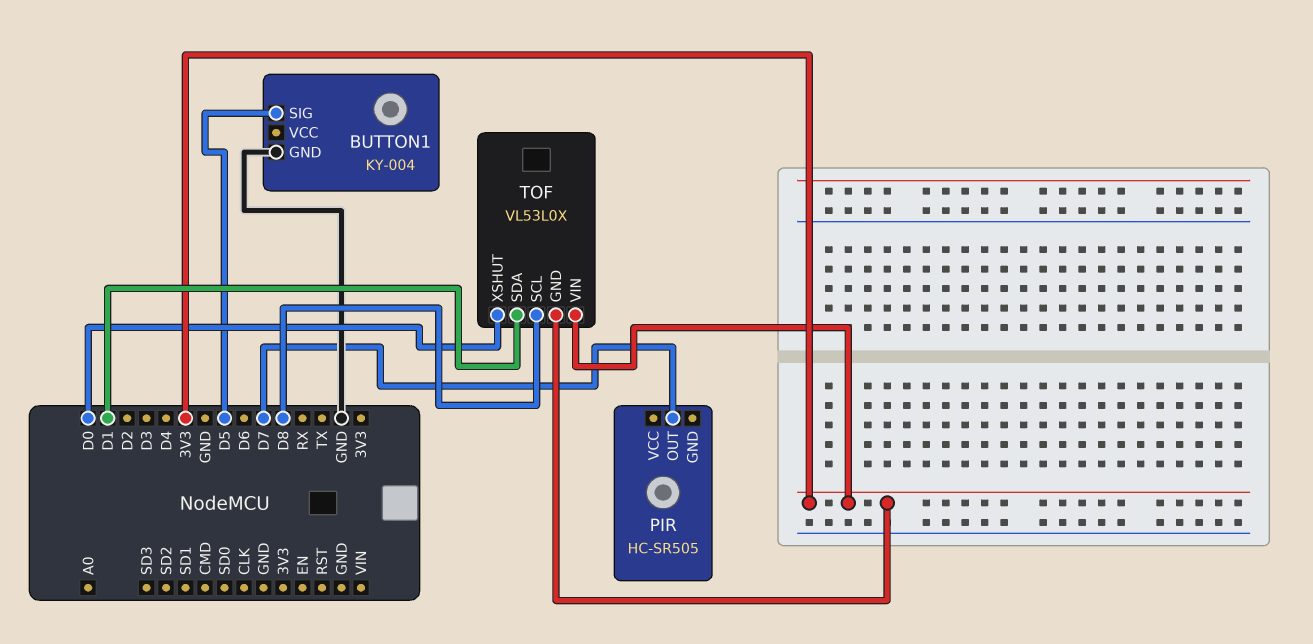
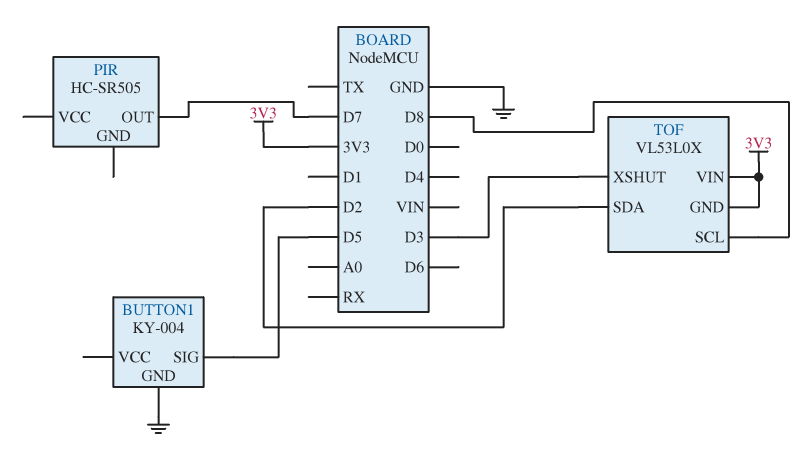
TOF pin SDA: D1 -> D2
TOF pin XSHUT: D0 -> D3

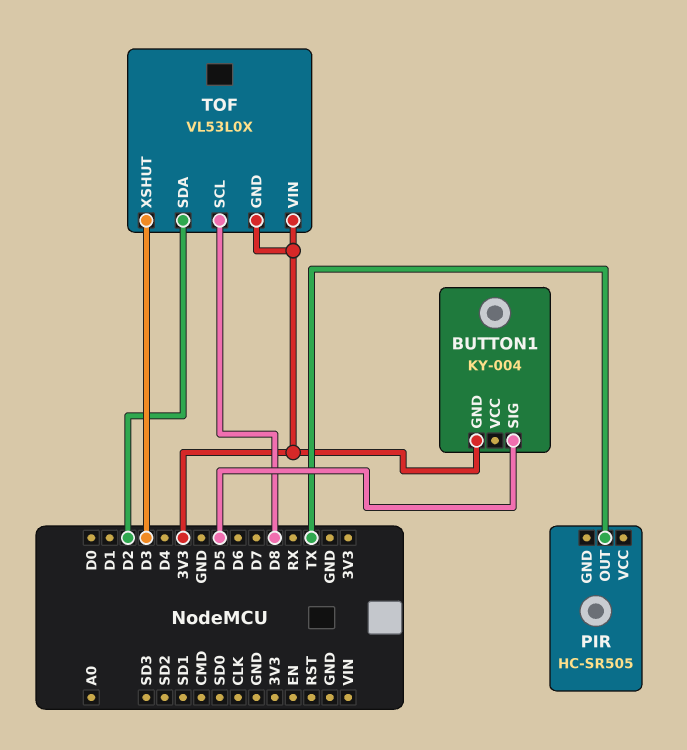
BUTTON1 pin GND: GND -> 3V3
PIR pin OUT: D7 -> TX

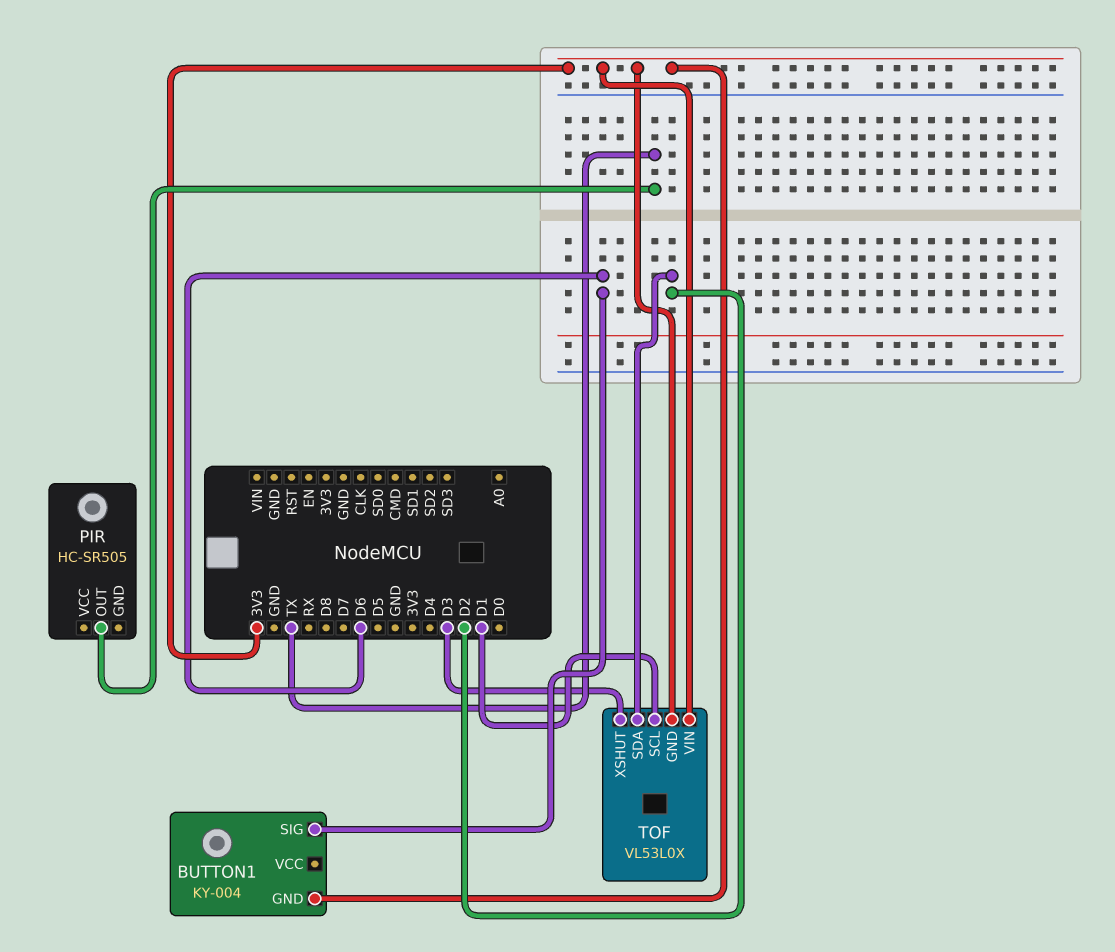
BUTTON1 pin SIG: D5 -> D6
TOF pin SCL: D8 -> D1

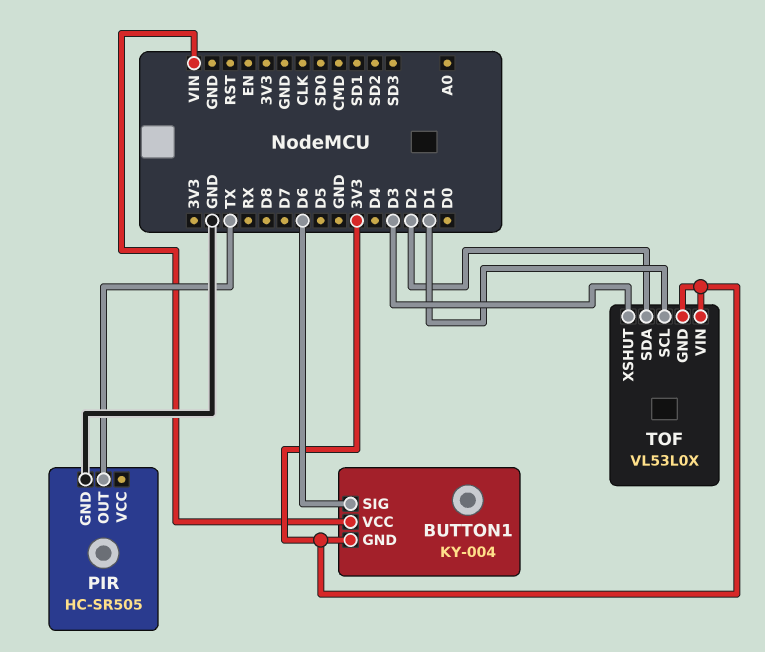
BUTTON1 pin VCC: none -> VIN
PIR pin GND: none -> GND

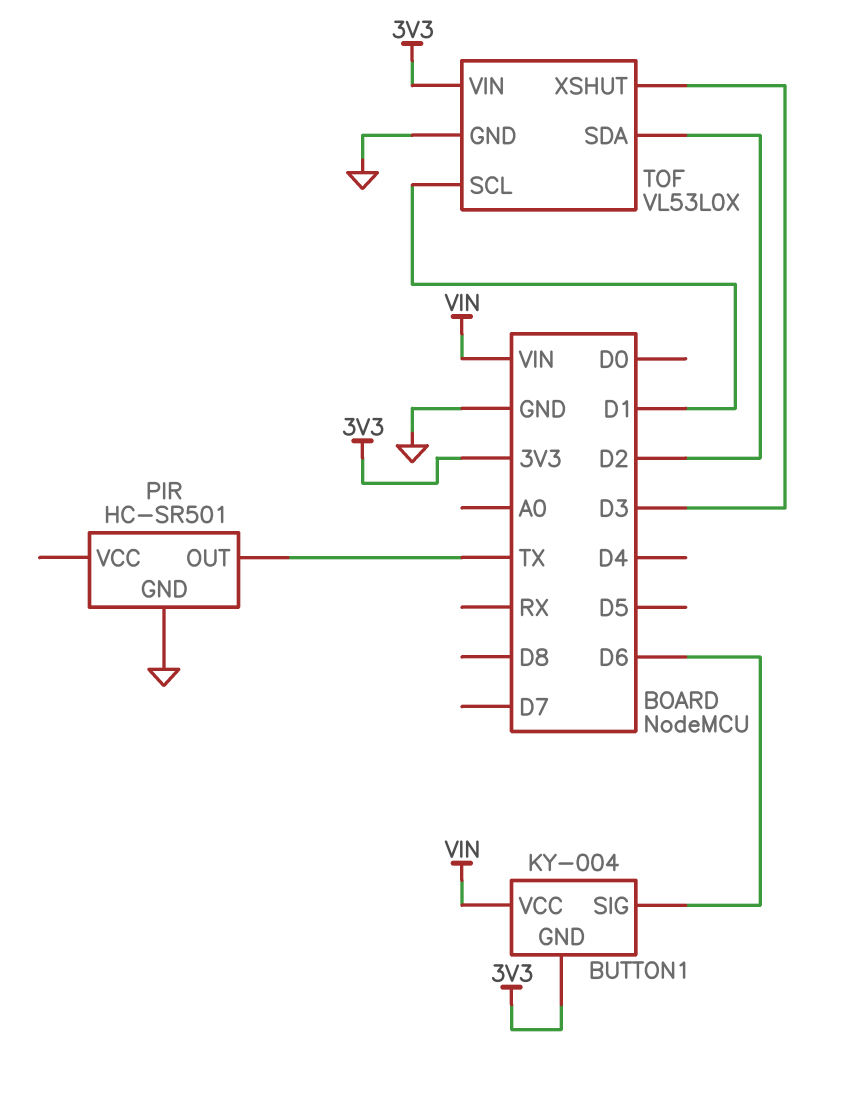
PIR: HC-SR505 -> HC-SR501
TOF pin GND: 3V3 -> GND

